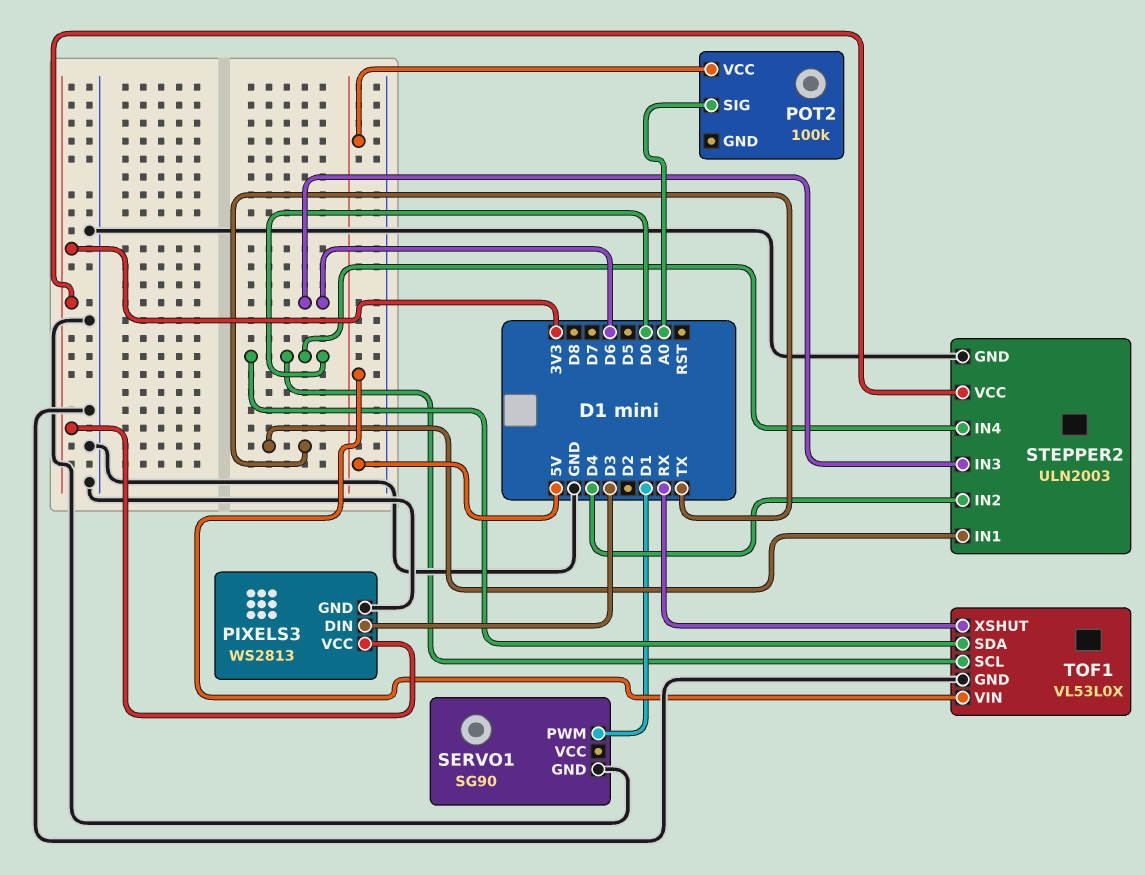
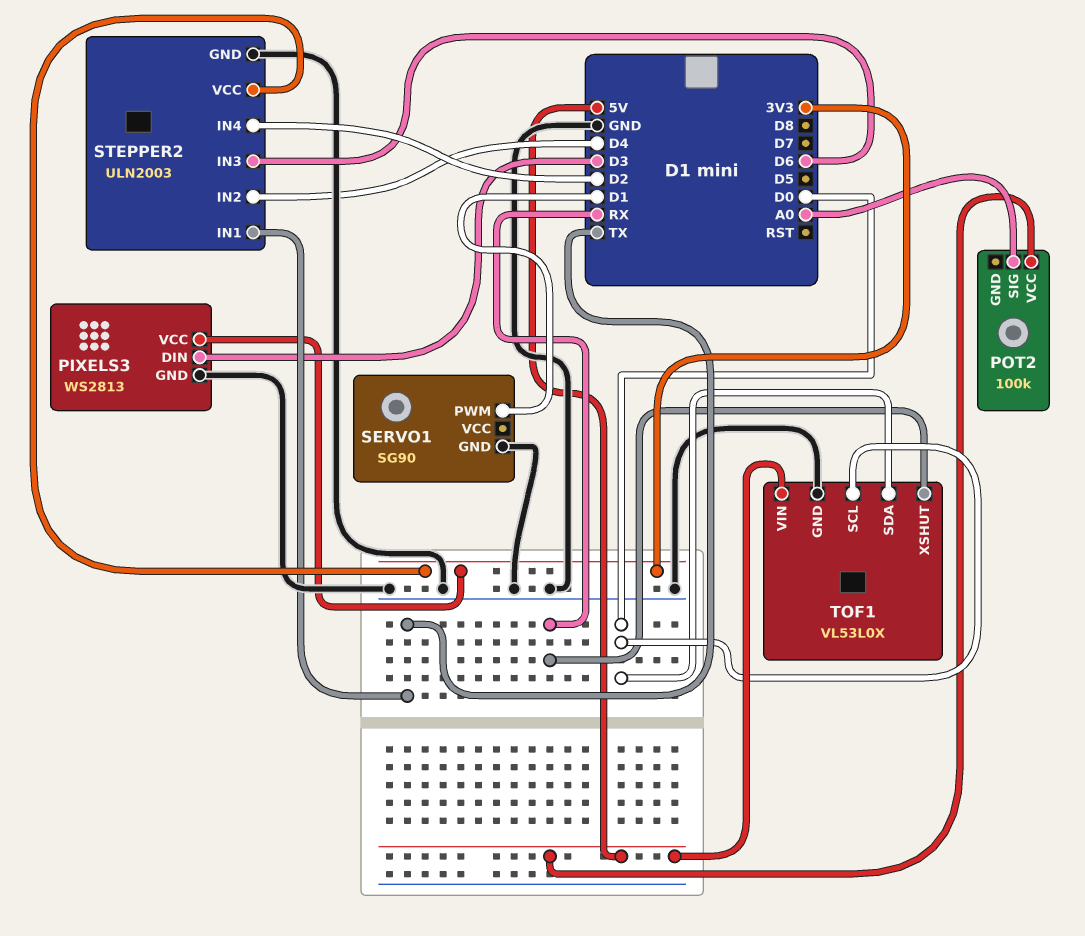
STEPPER2 pin IN4: D0 -> D2

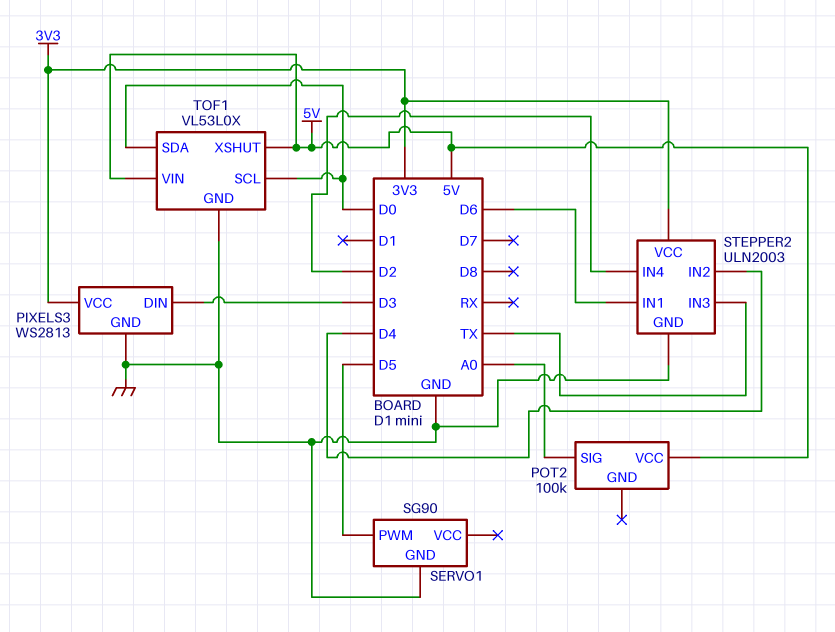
SERVO1 pin PWM: D1 -> D5
STEPPER2 pin IN1: TX -> D6
STEPPER2 pin IN3: D6 -> TX
TOF1 pin XSHUT: RX -> 5V

